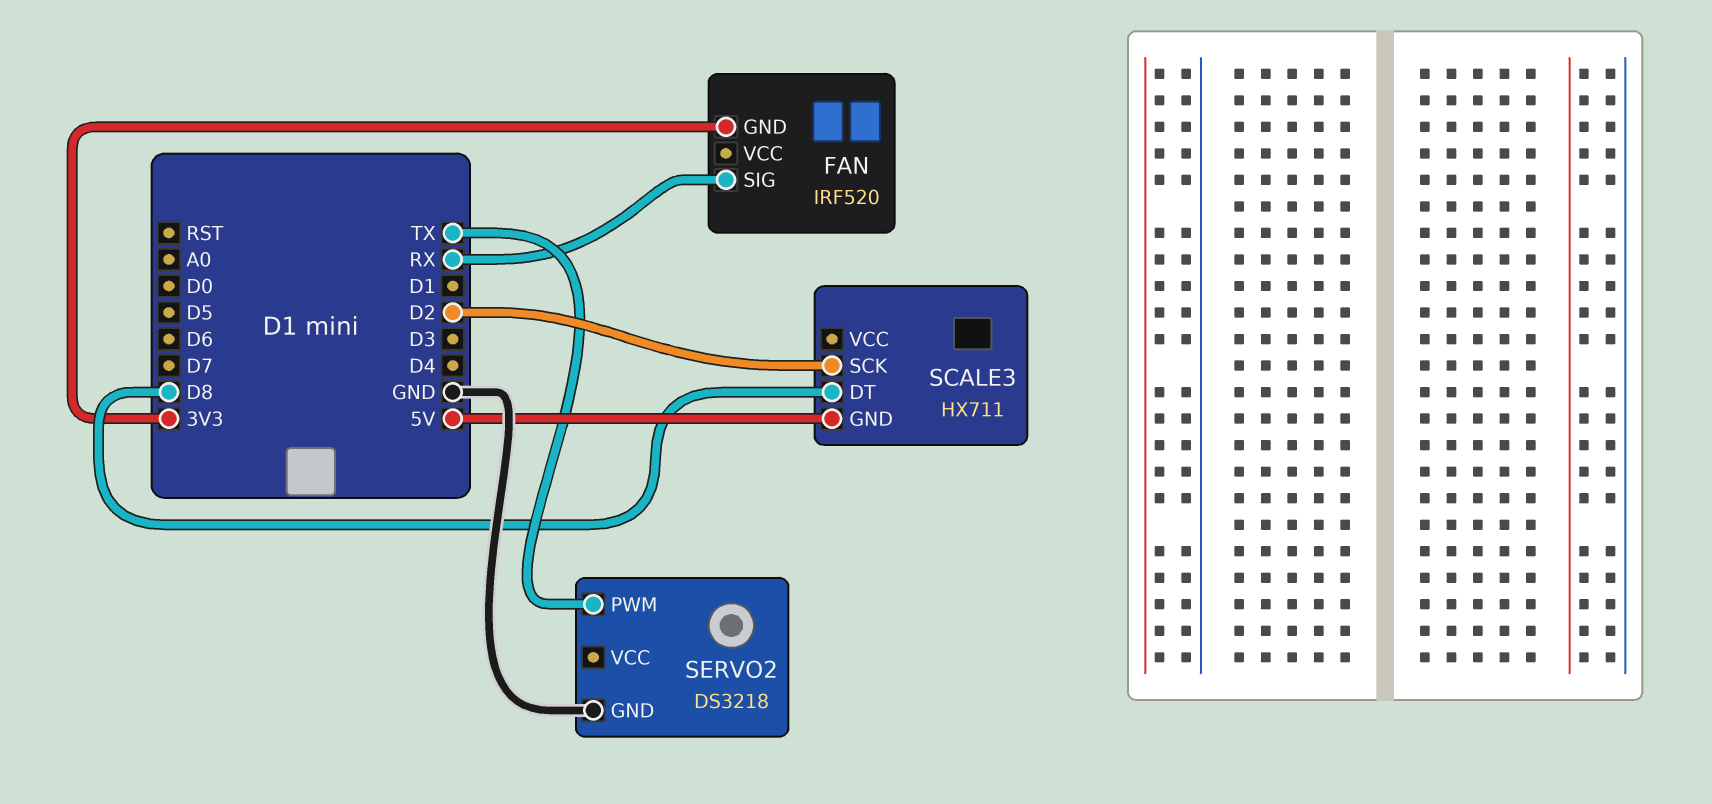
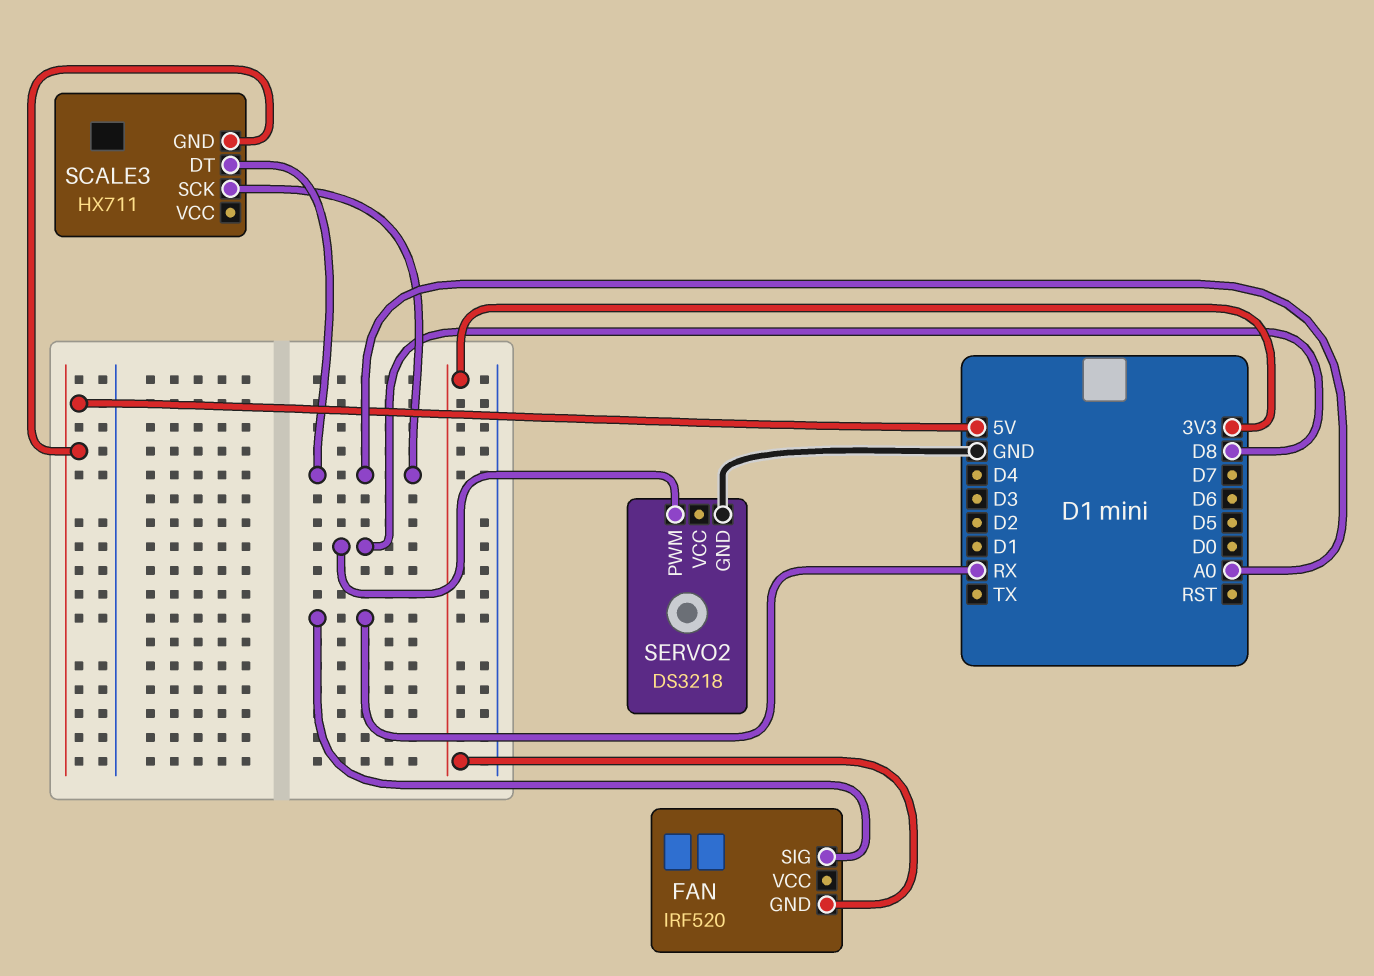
SCALE3 pin DT: D8 -> A0
SCALE3 pin SCK: D2 -> A0
SERVO2 pin PWM: TX -> D8

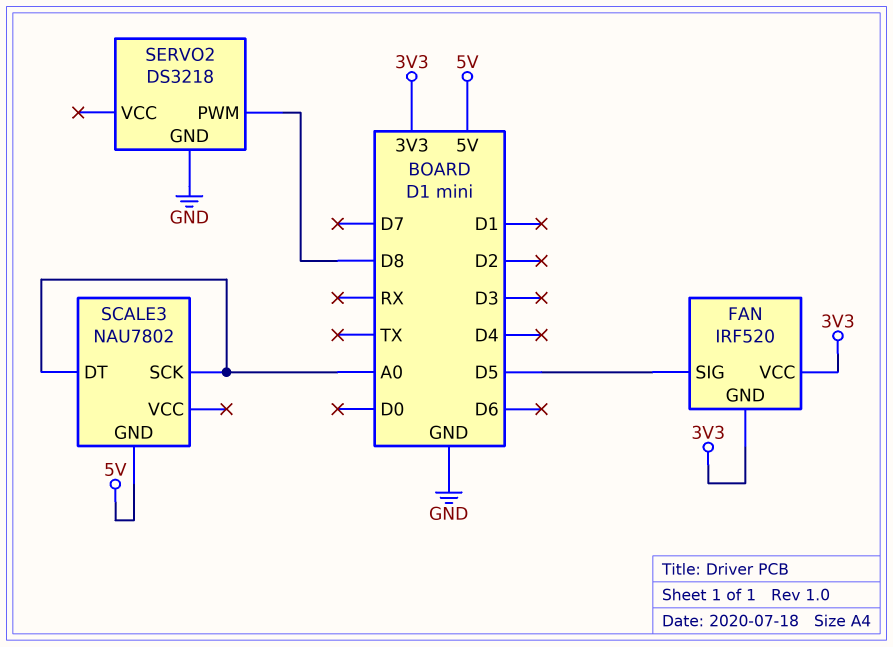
FAN pin SIG: RX -> D5
FAN pin VCC: none -> 3V3
SCALE3: HX711 -> NAU7802

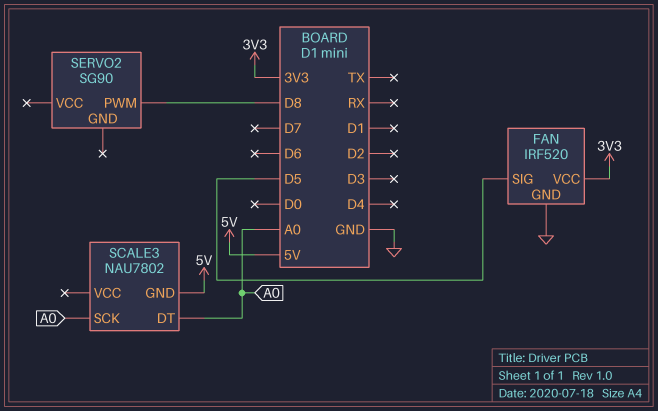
FAN pin GND: 3V3 -> GND
SERVO2: DS3218 -> SG90
SERVO2 pin GND: GND -> none

